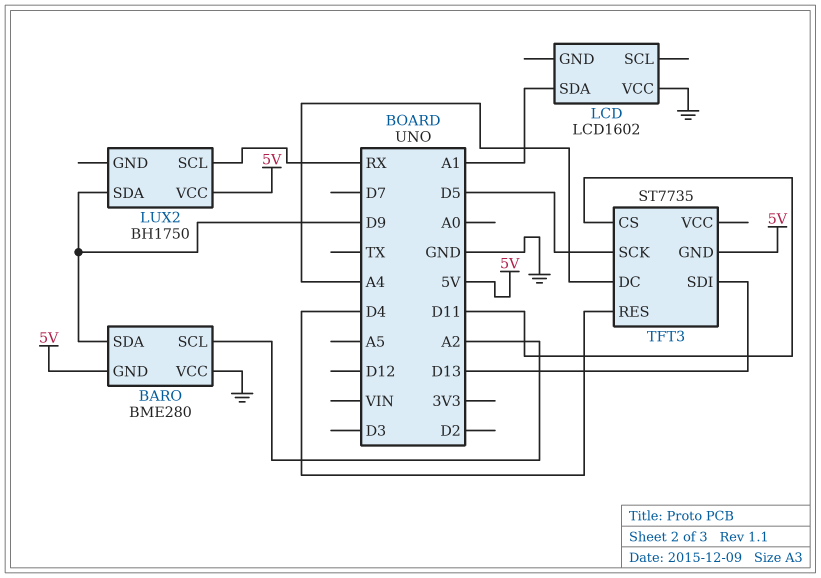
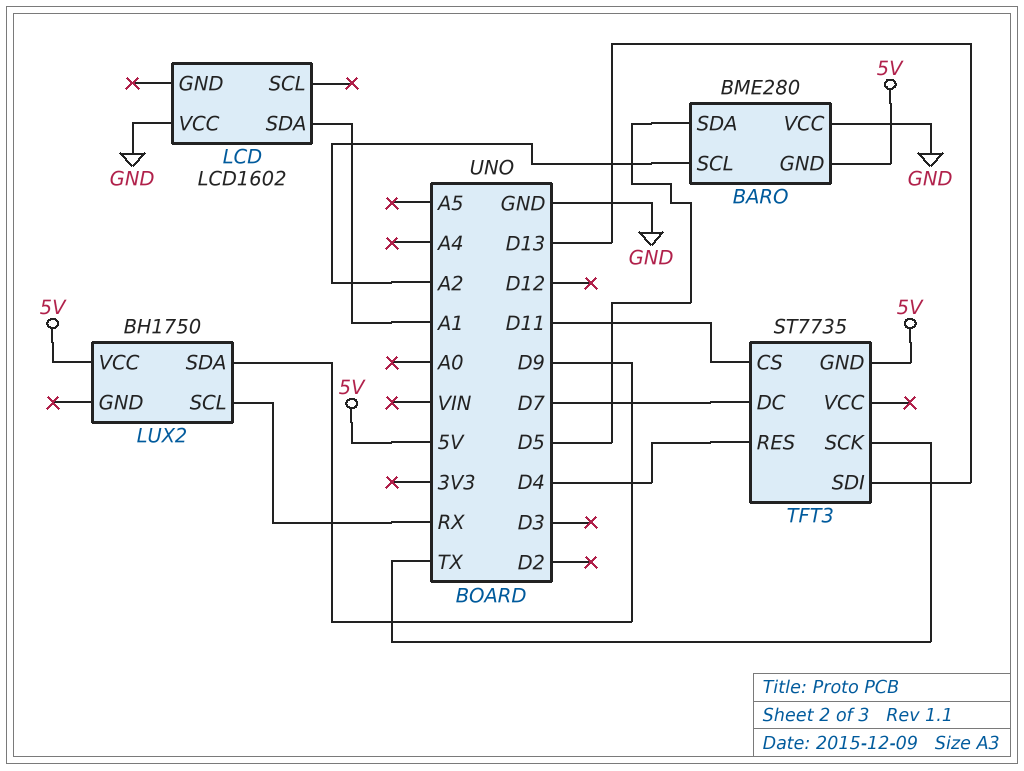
BARO pin SDA: D9 -> D5
TFT3 pin DC: A4 -> D7
TFT3 pin SCK: D5 -> TX

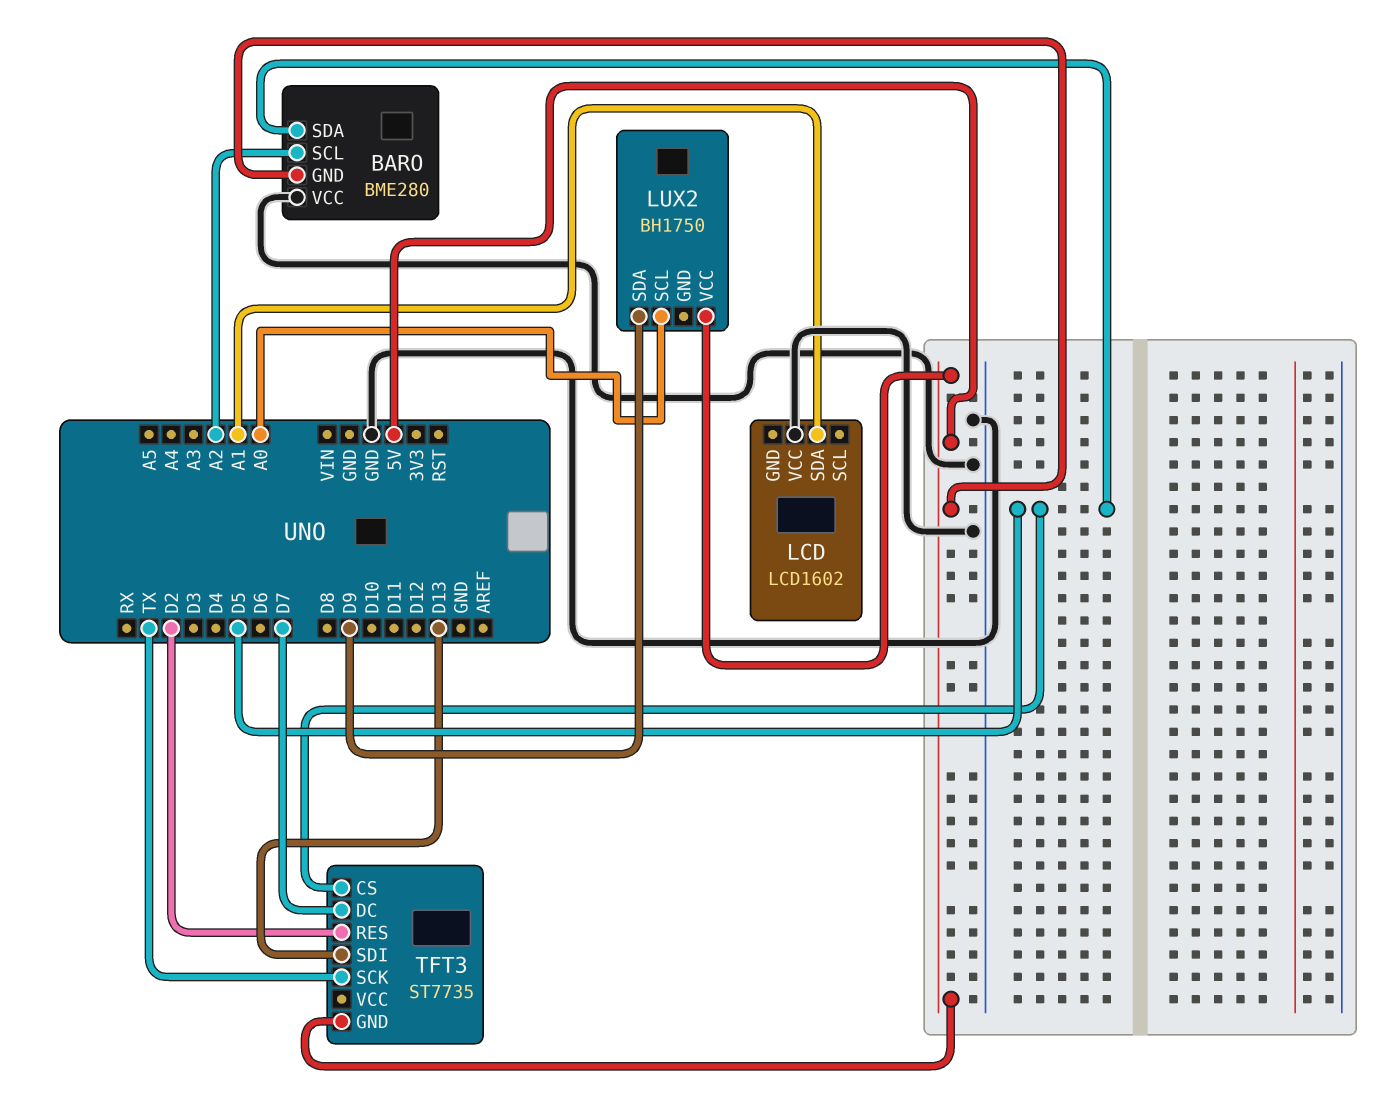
LUX2 pin SCL: RX -> A0
TFT3 pin CS: D11 -> D5
TFT3 pin RES: D4 -> D2

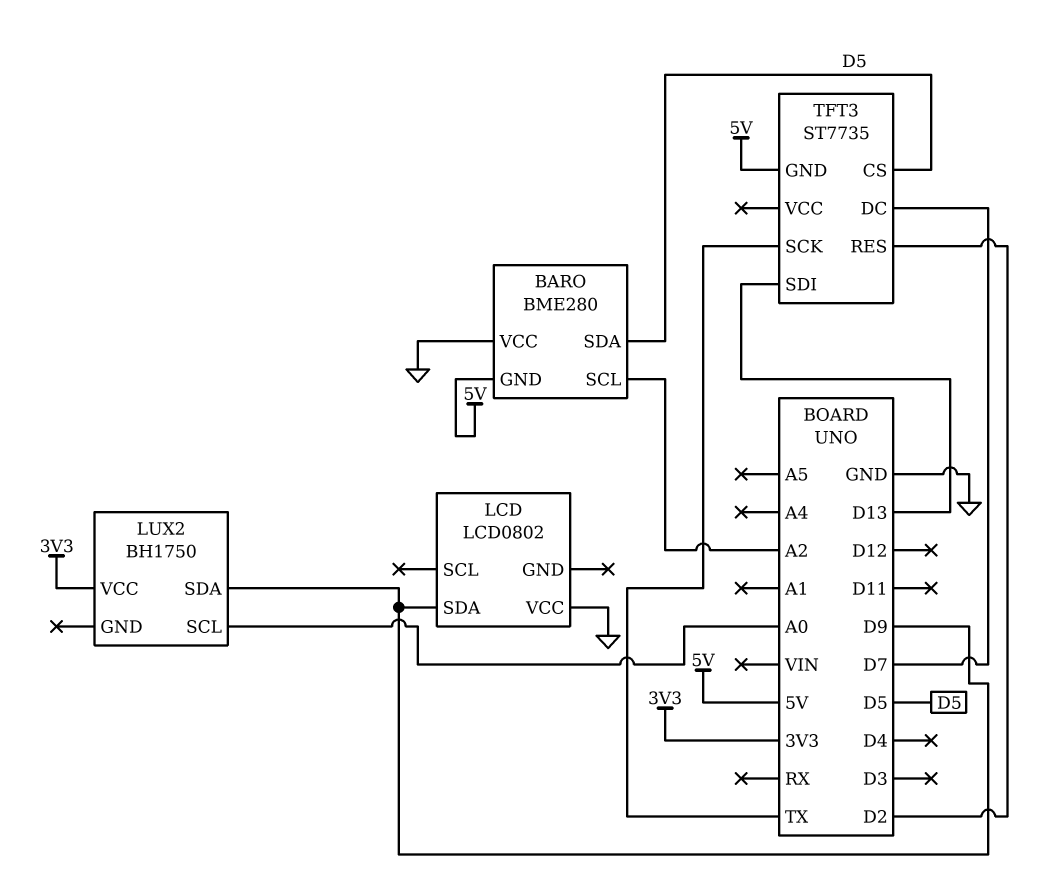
LCD: LCD1602 -> LCD0802
LCD pin SDA: A1 -> D9
LUX2 pin VCC: 5V -> 3V3

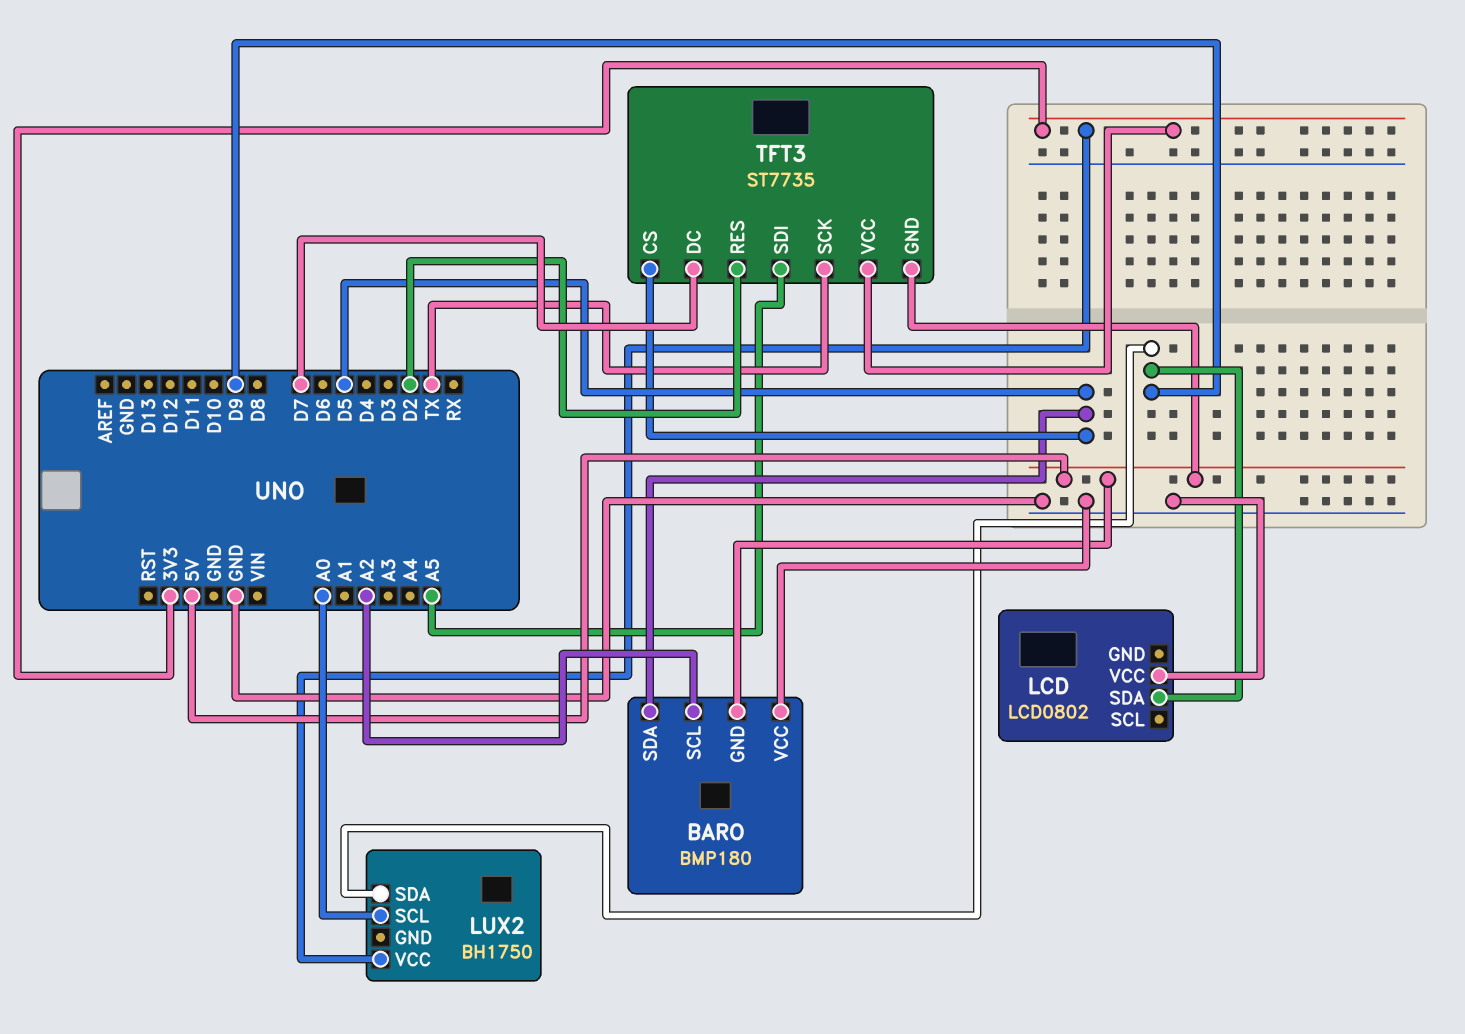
BARO: BME280 -> BMP180
TFT3 pin SDI: D13 -> A5
TFT3 pin VCC: none -> 3V3

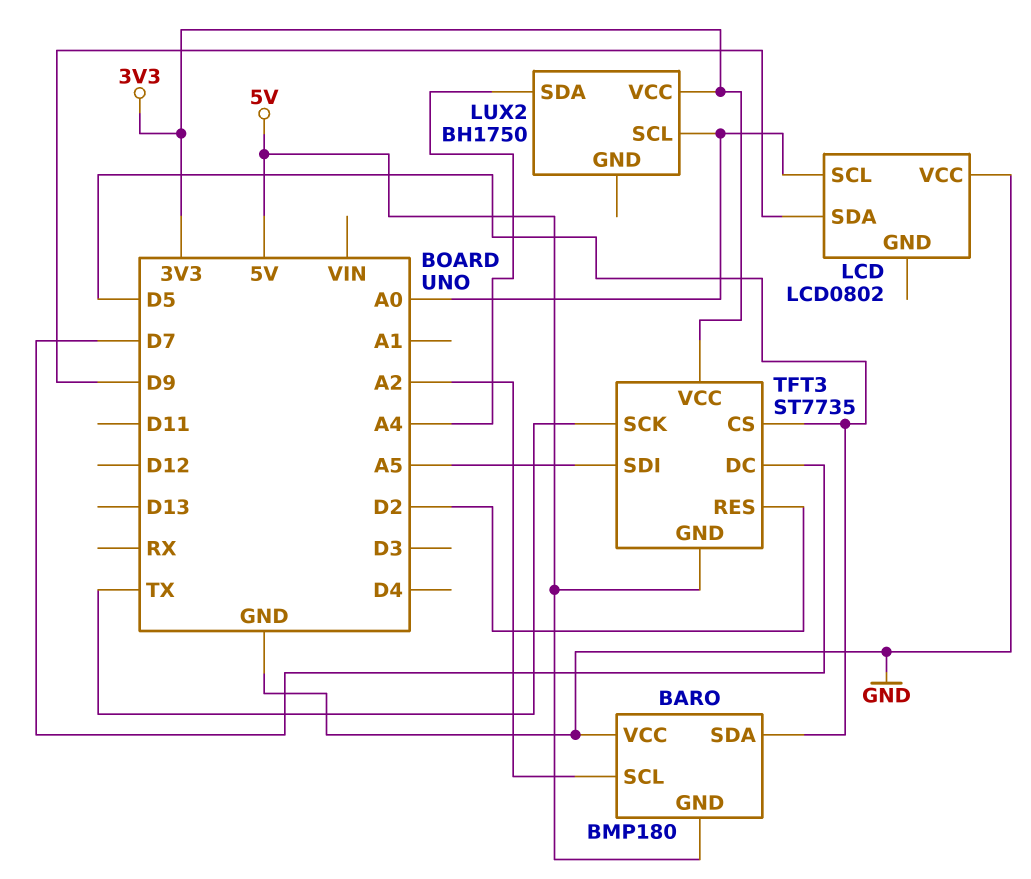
LCD pin SCL: none -> A0
LUX2 pin SDA: D9 -> A4

